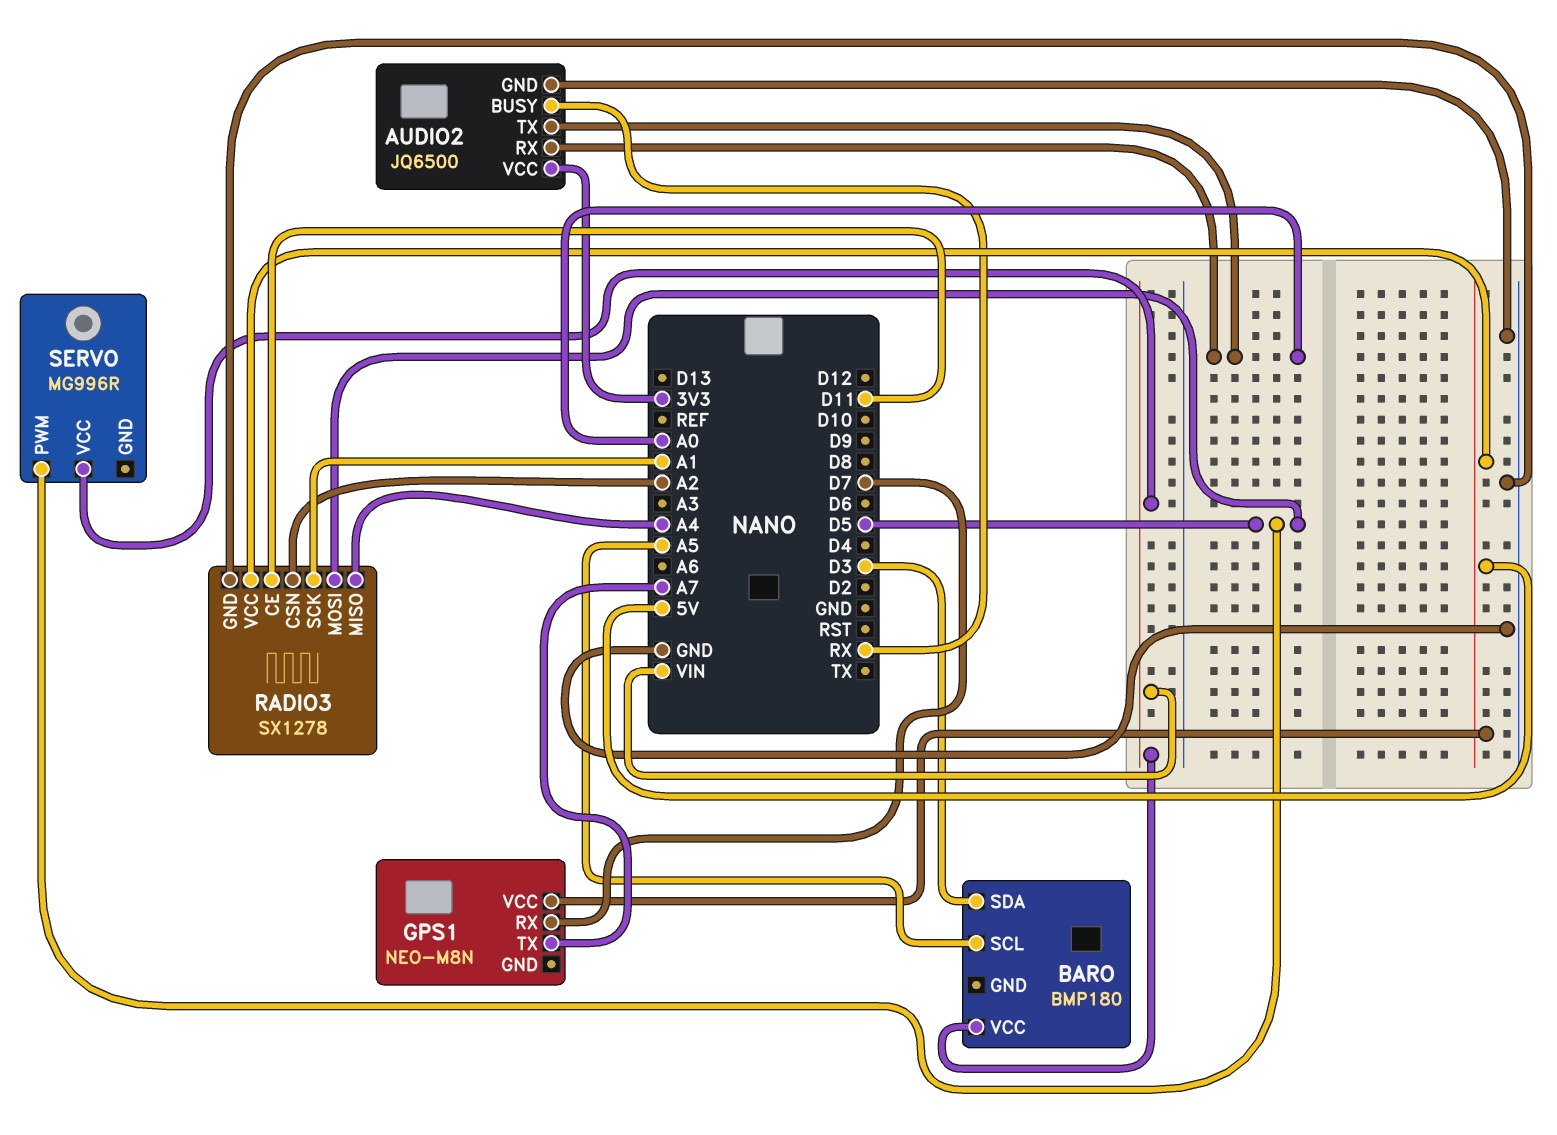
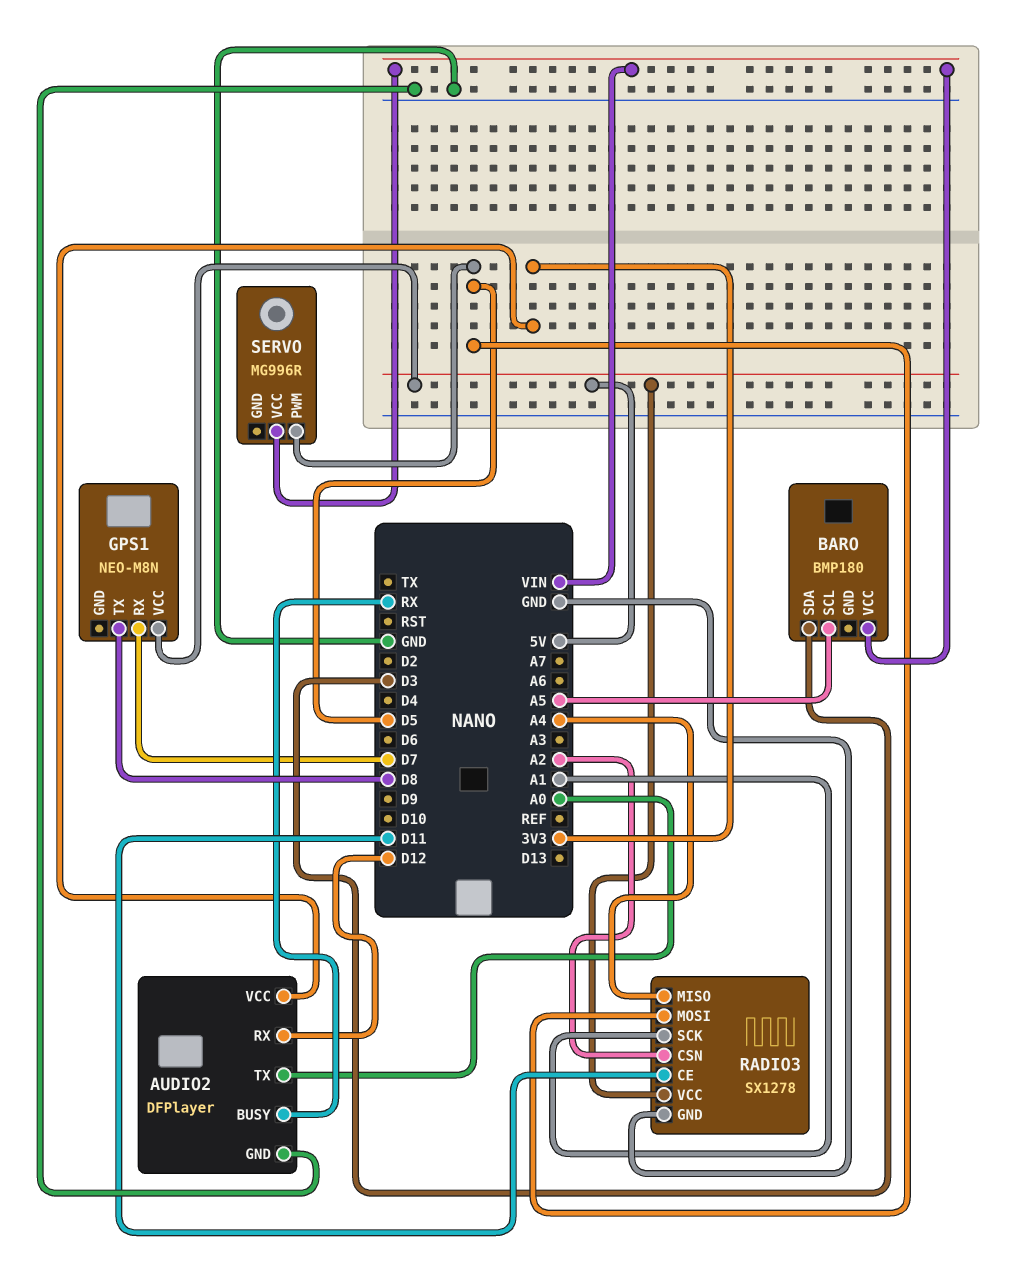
AUDIO2: JQ6500 -> DFPlayer
AUDIO2 pin RX: A0 -> D12
GPS1 pin TX: A7 -> D8

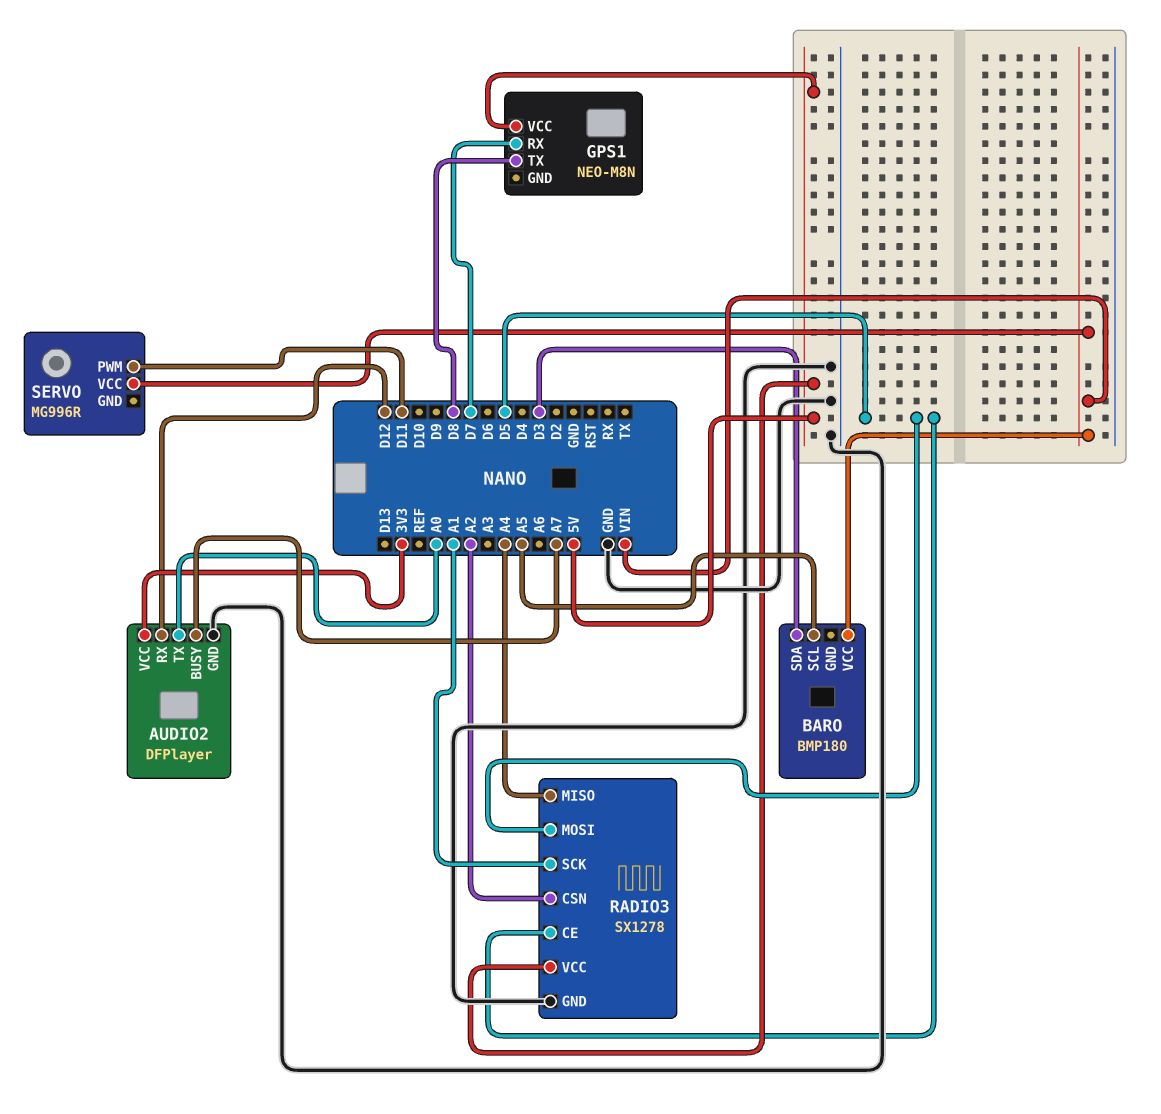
AUDIO2 pin BUSY: RX -> A7
RADIO3 pin CE: D11 -> D5
SERVO pin PWM: D5 -> D11

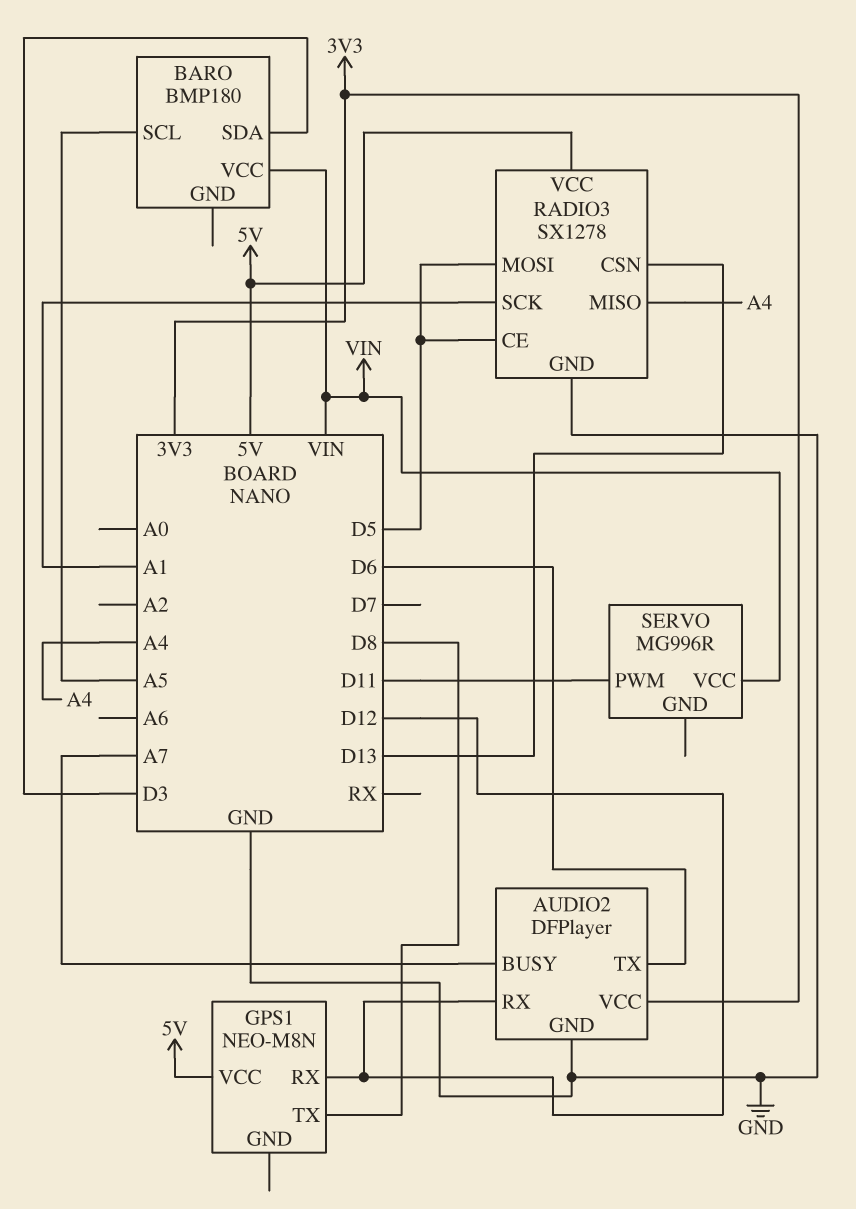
AUDIO2 pin TX: A0 -> D6
GPS1 pin RX: D7 -> D12
RADIO3 pin CSN: A2 -> D13

